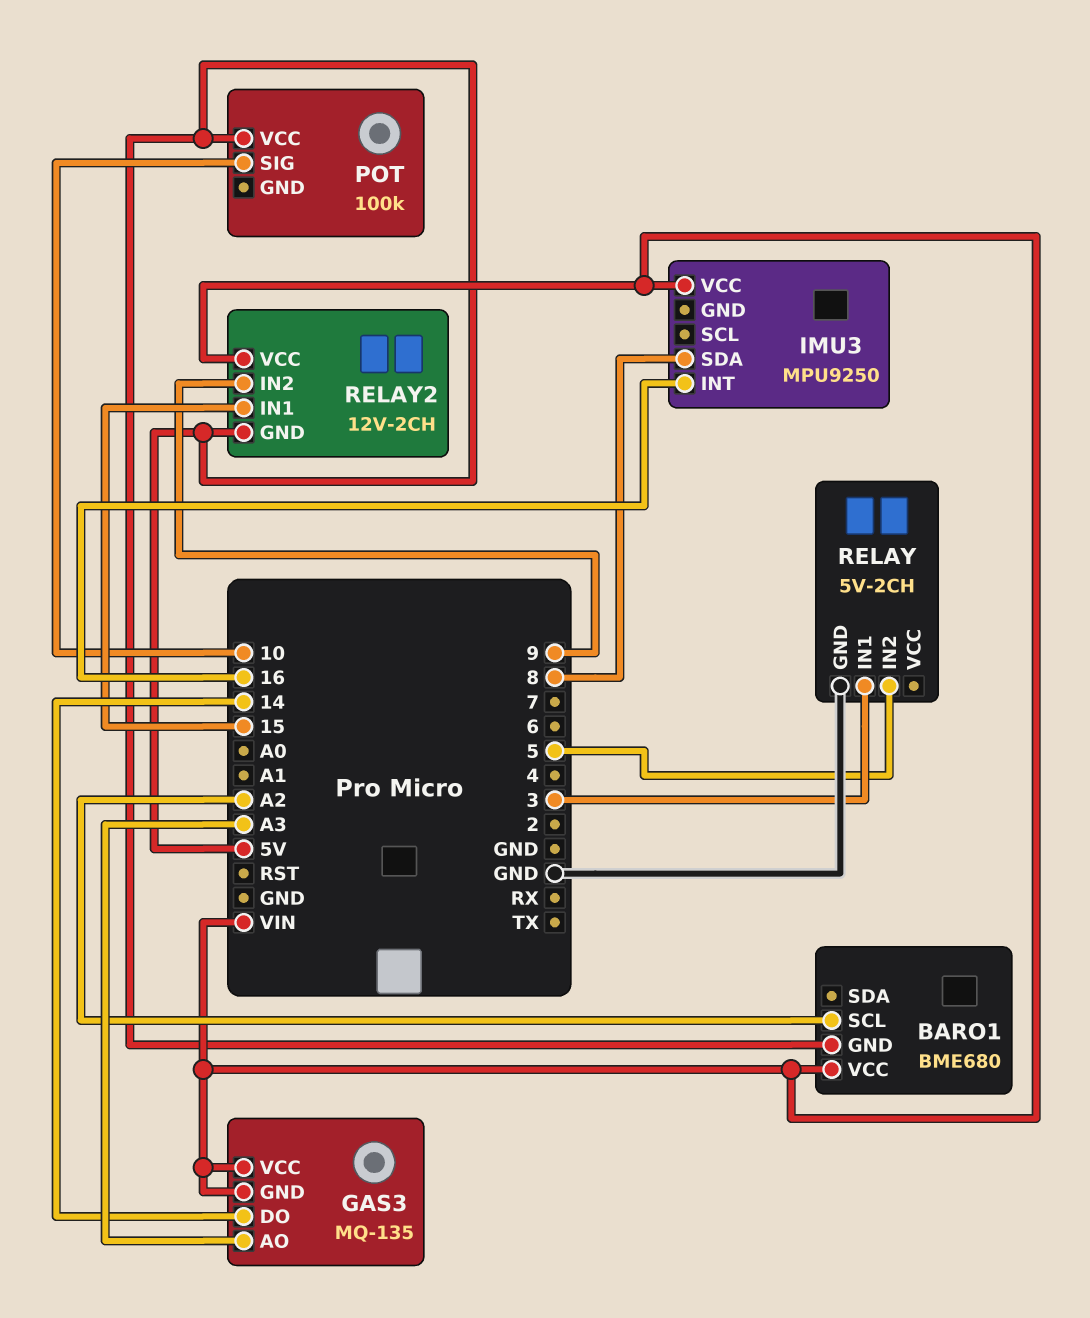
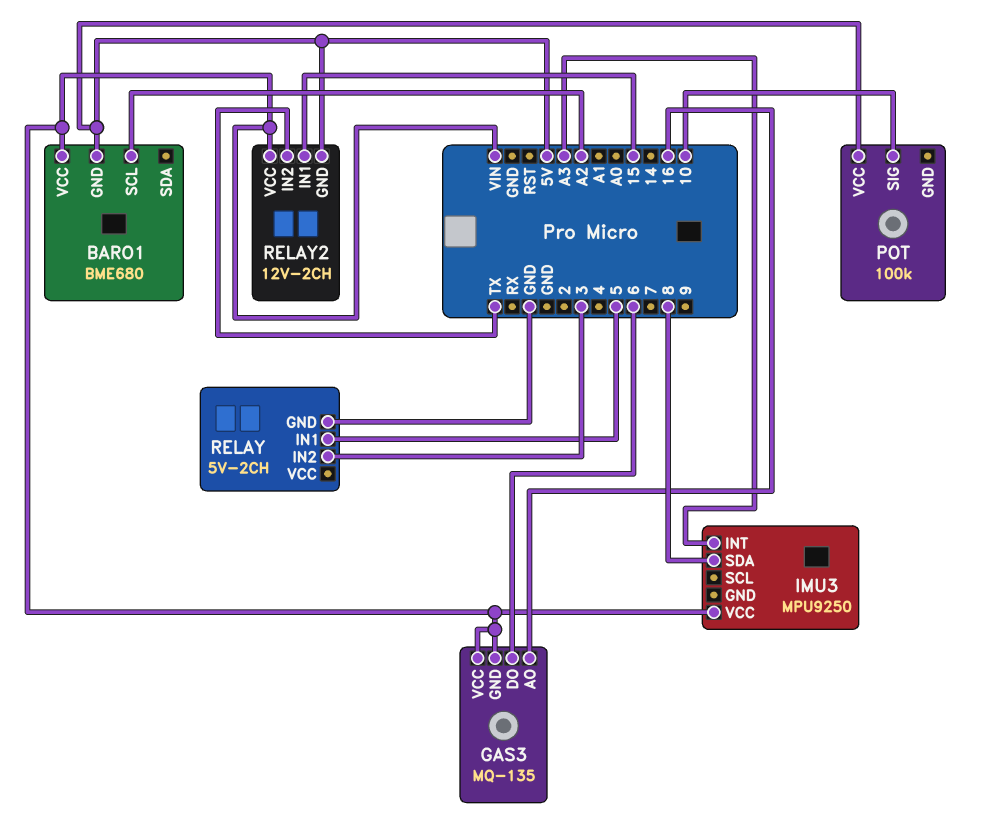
GAS3 pin AO: A3 -> 16
GAS3 pin DO: 14 -> 6
IMU3 pin INT: 16 -> A3
RELAY pin IN1: 3 -> 5
RELAY pin IN2: 5 -> 3
RELAY2 pin IN2: 9 -> TX

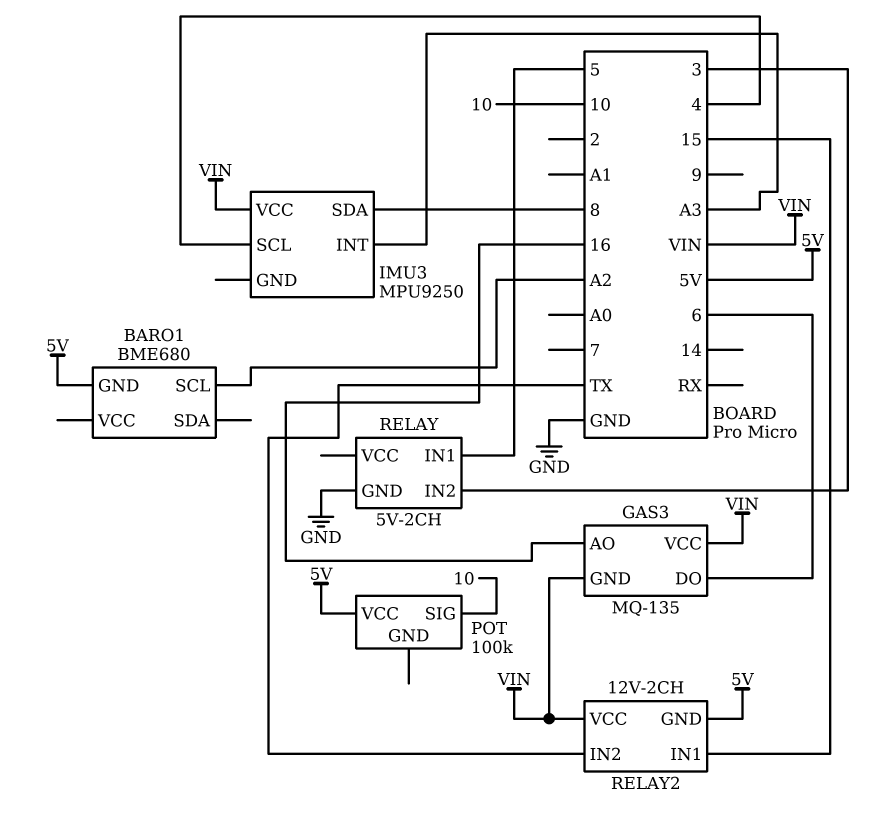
BARO1 pin VCC: VIN -> none
IMU3 pin SCL: none -> 4

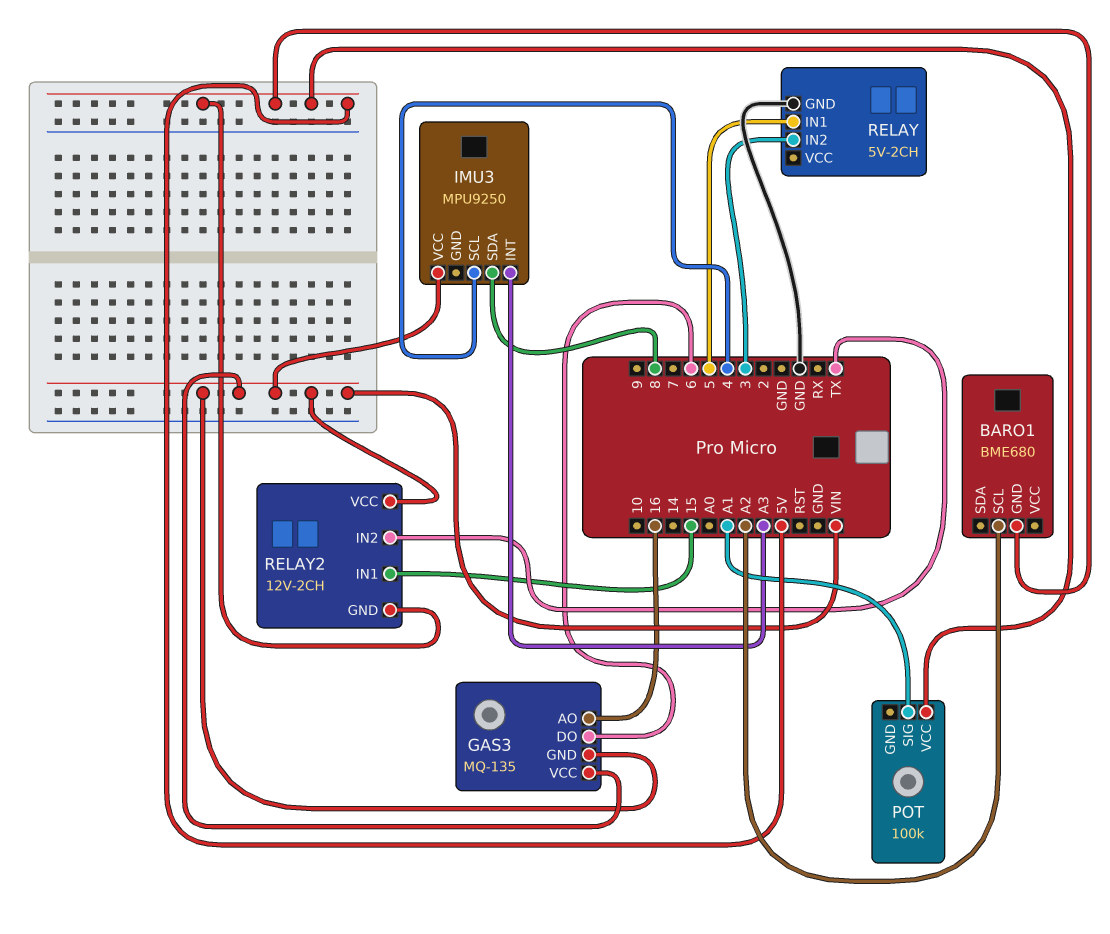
POT pin SIG: 10 -> A1

